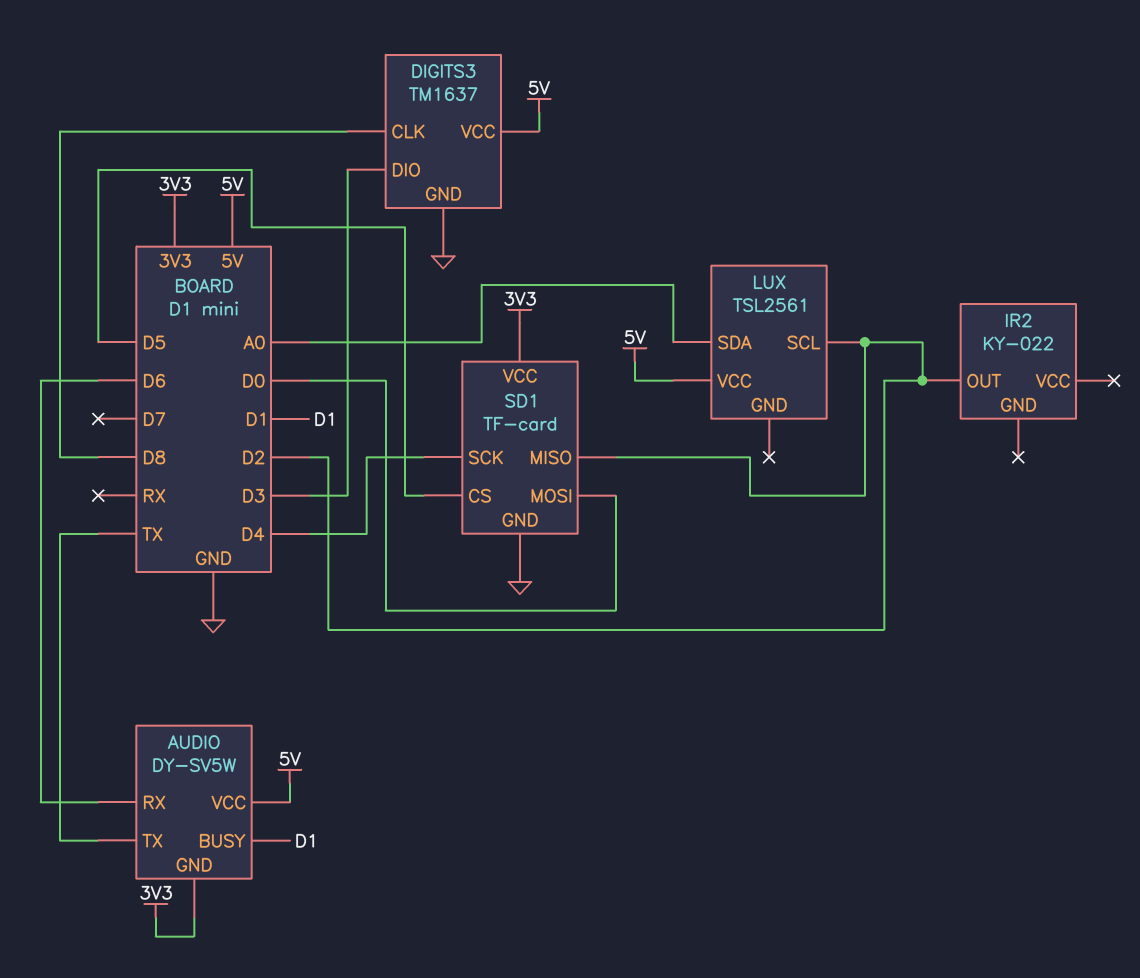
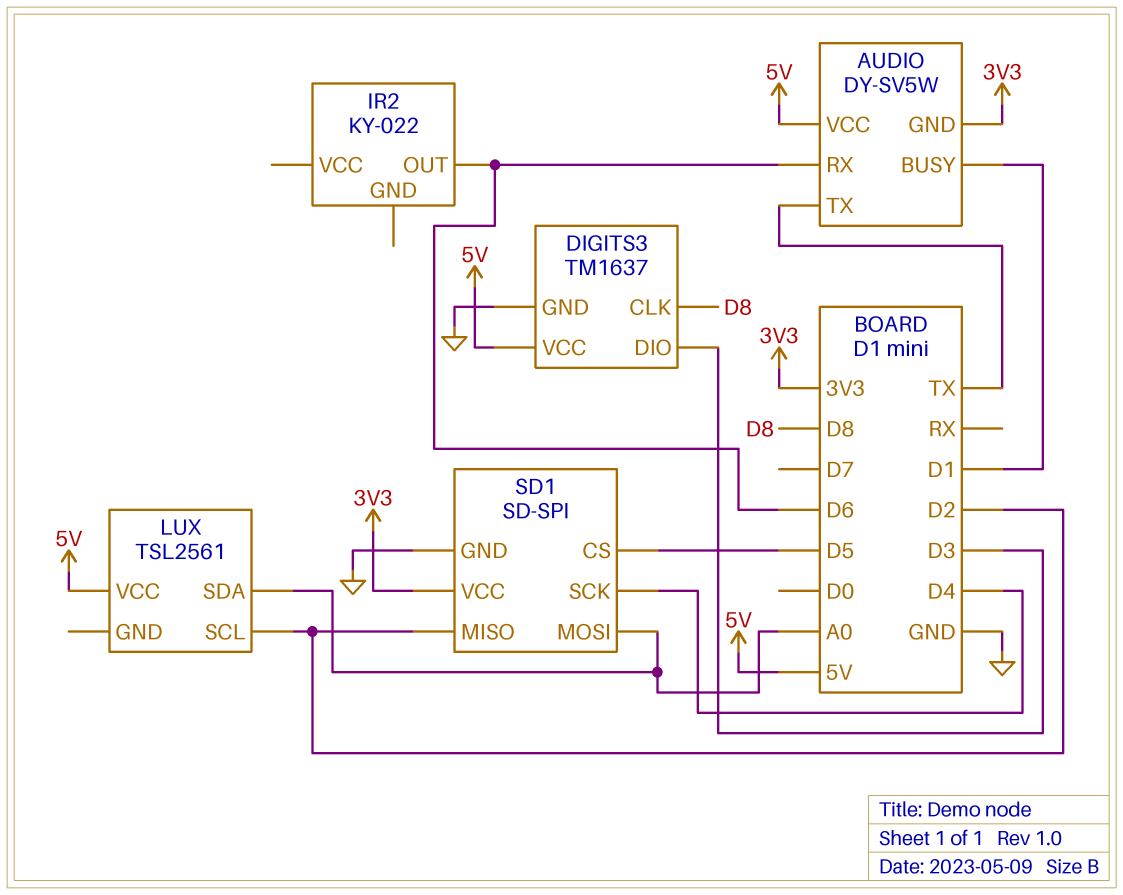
IR2 pin OUT: D2 -> D6
SD1: TF-card -> SD-SPI
SD1 pin MOSI: D0 -> A0

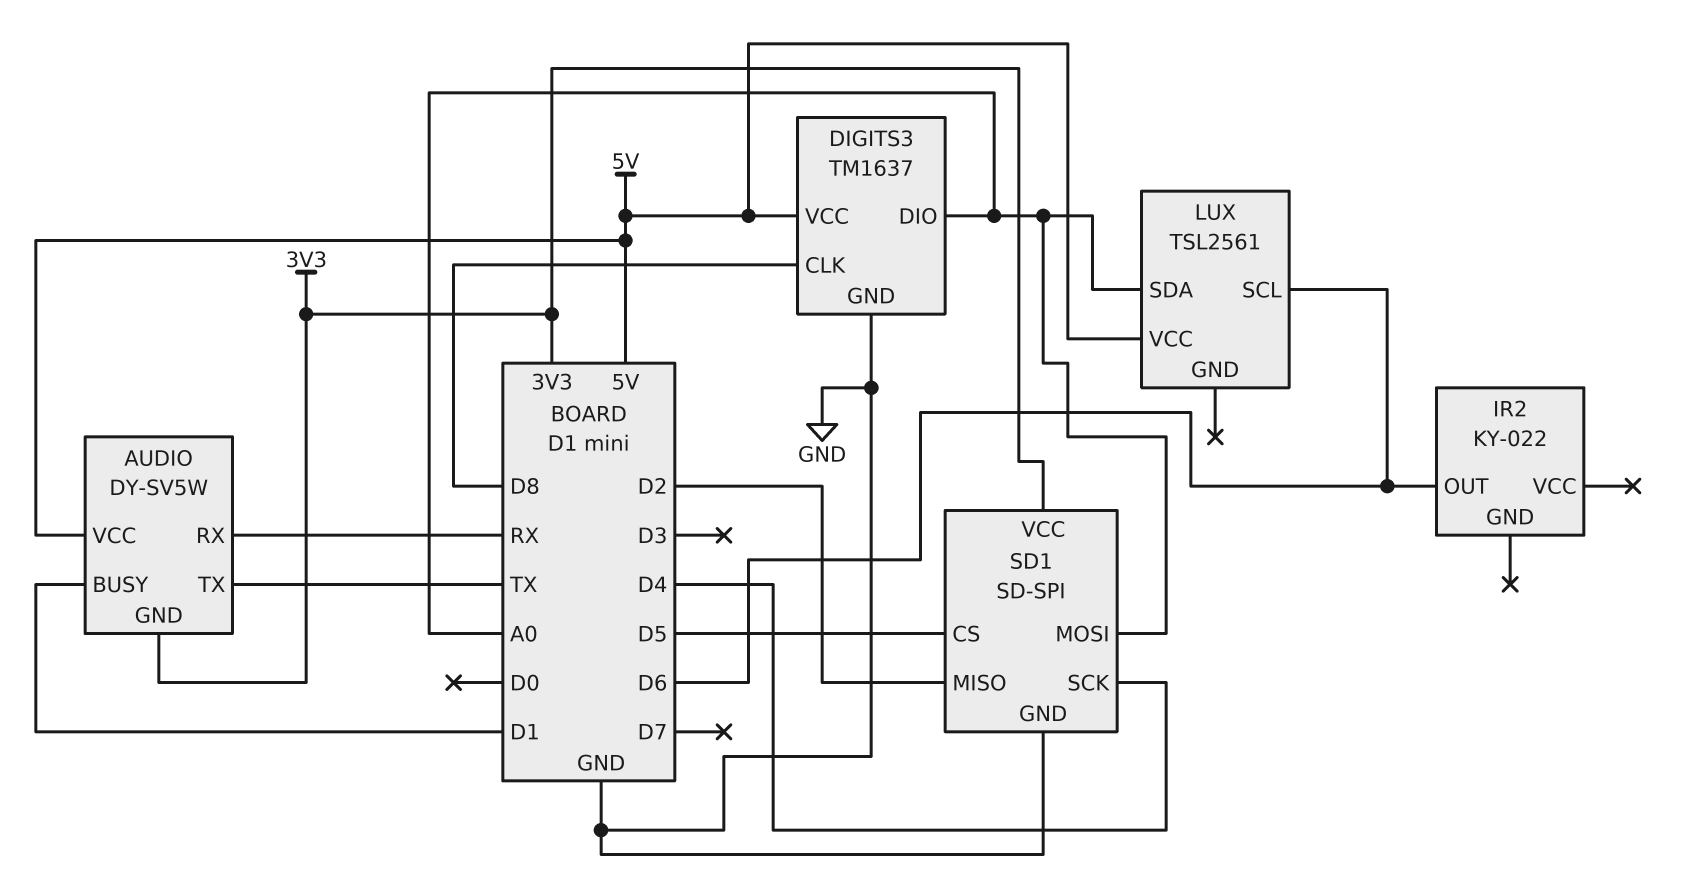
AUDIO pin RX: D6 -> RX
DIGITS3 pin DIO: D3 -> A0
LUX pin SCL: D2 -> D6

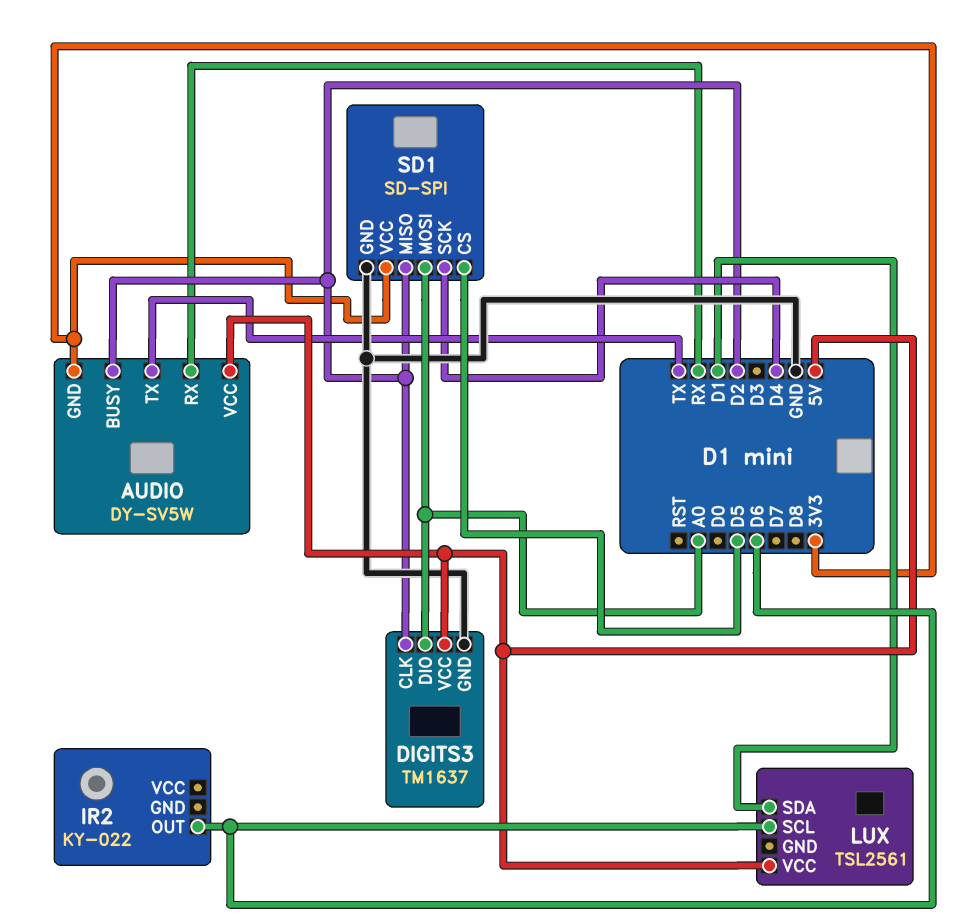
AUDIO pin BUSY: D1 -> D2
DIGITS3 pin CLK: D8 -> D2
LUX pin SDA: A0 -> D1

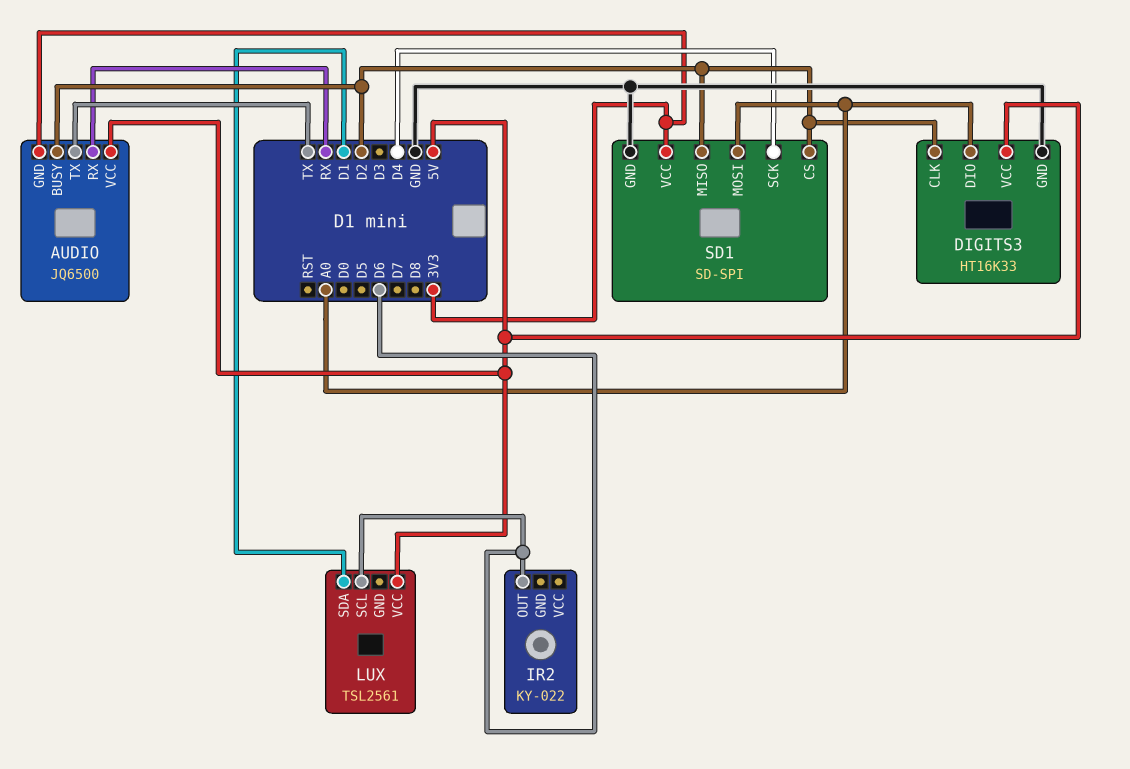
AUDIO: DY-SV5W -> JQ6500
DIGITS3: TM1637 -> HT16K33
SD1 pin CS: D5 -> D2

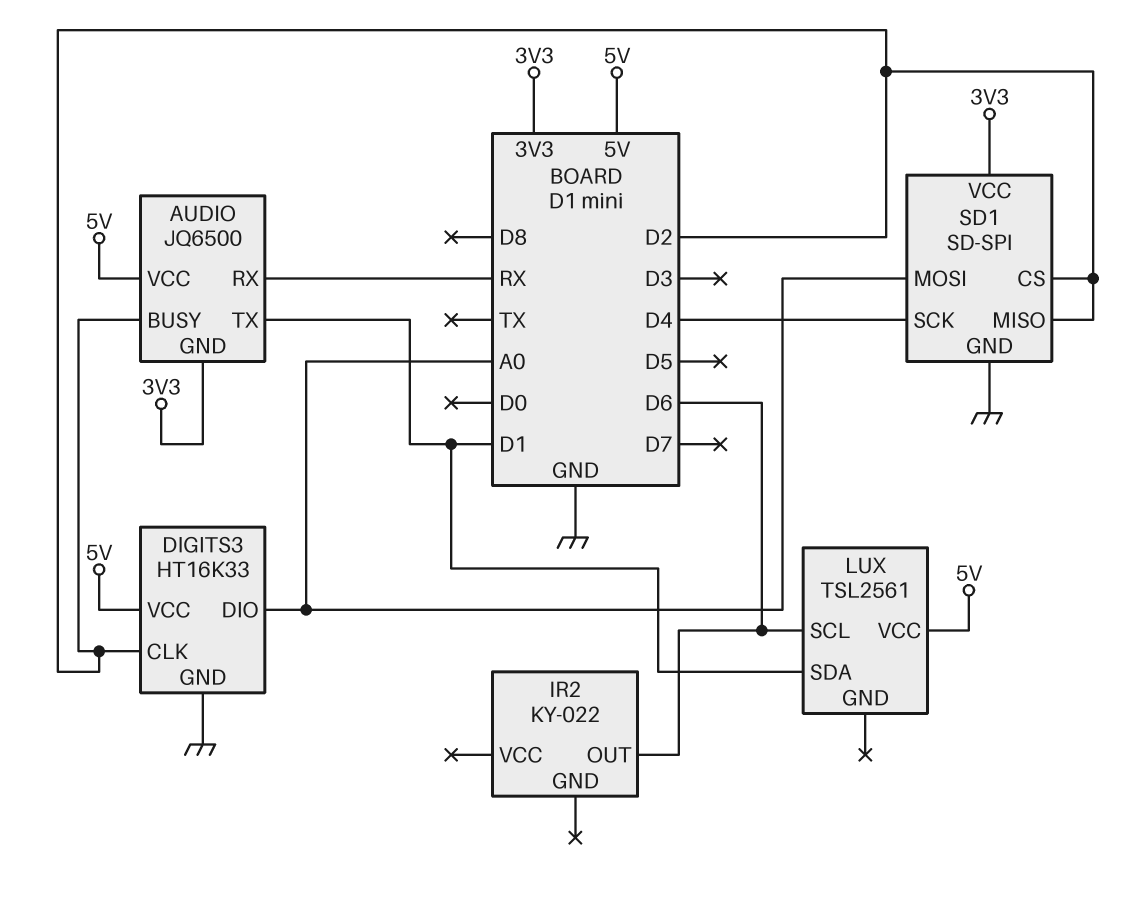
AUDIO pin TX: TX -> D1

